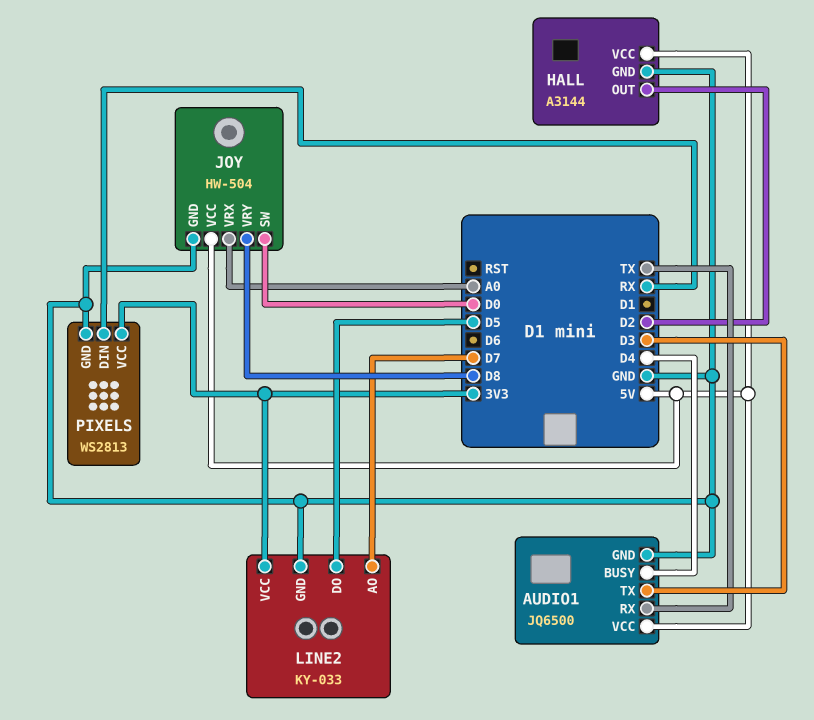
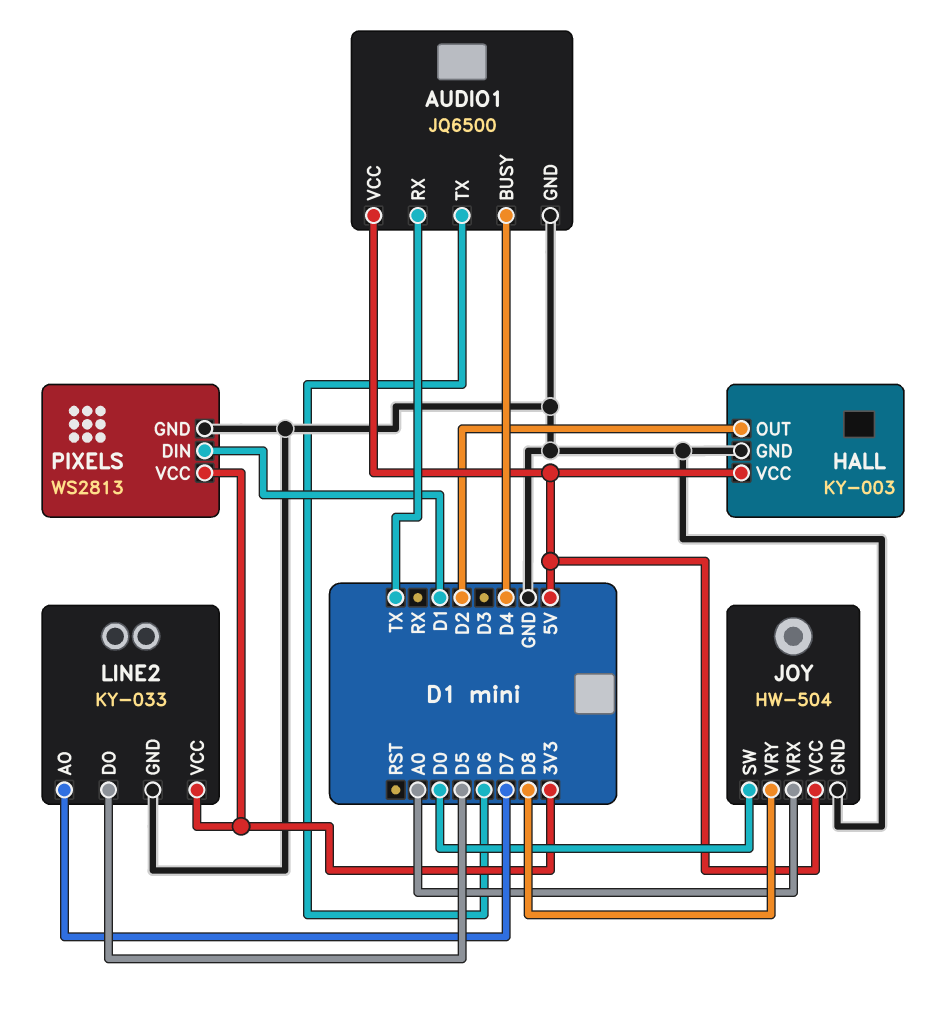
AUDIO1 pin TX: D3 -> D6
HALL: A3144 -> KY-003
PIXELS pin DIN: RX -> D1

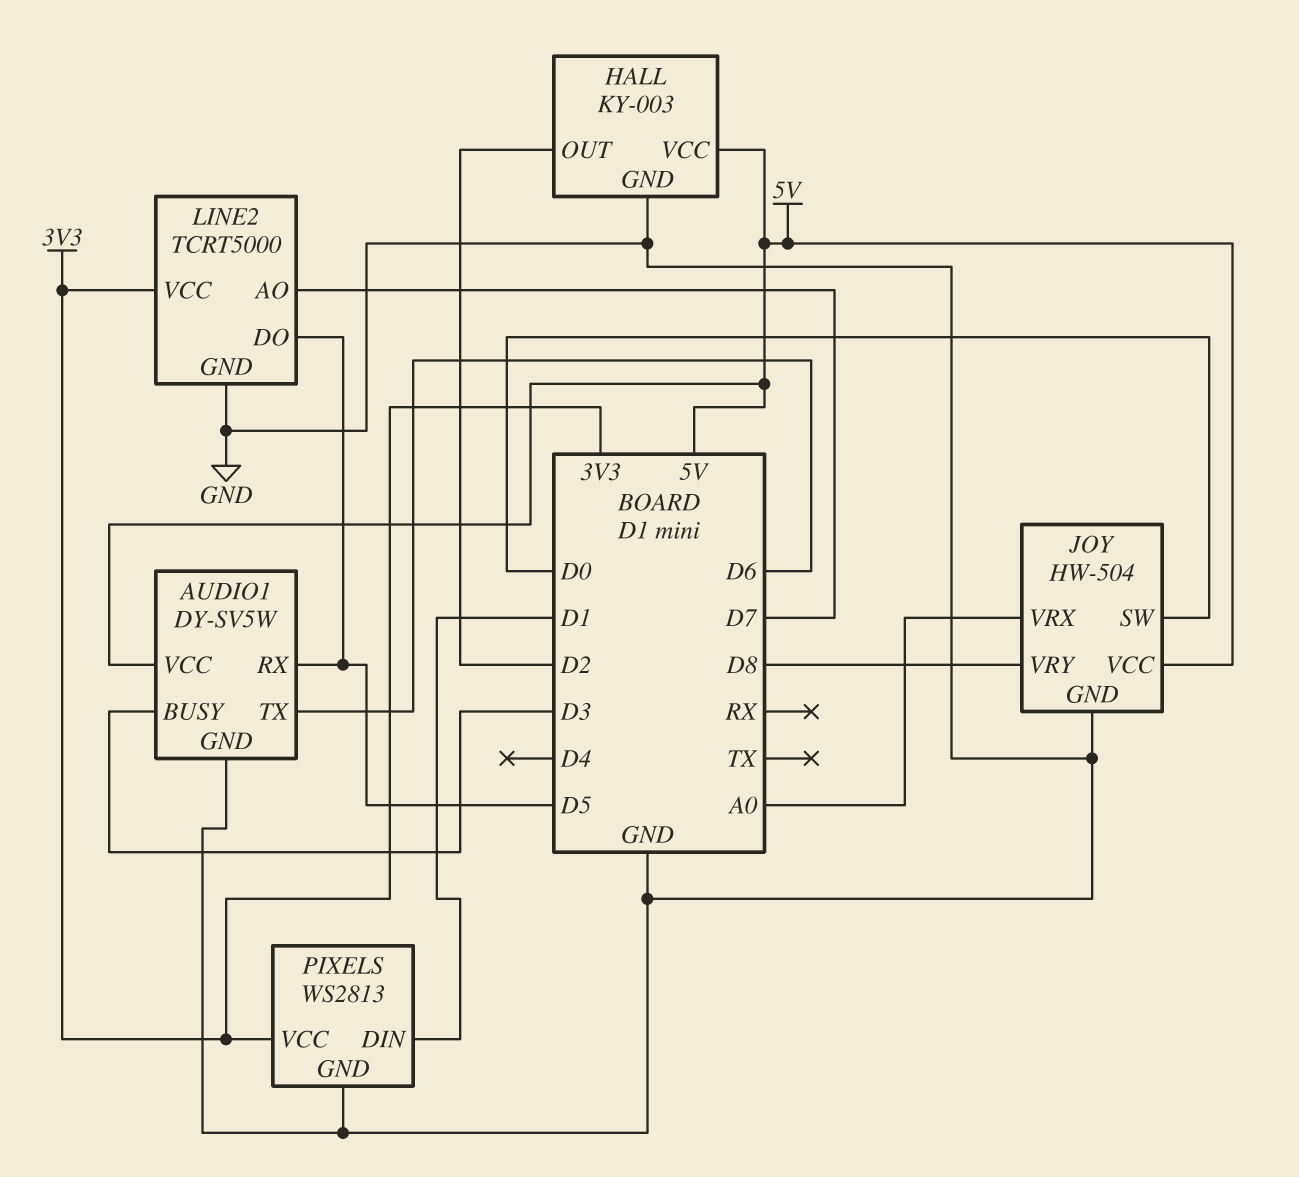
AUDIO1: JQ6500 -> DY-SV5W
AUDIO1 pin BUSY: D4 -> D3
AUDIO1 pin RX: TX -> D5
LINE2: KY-033 -> TCRT5000

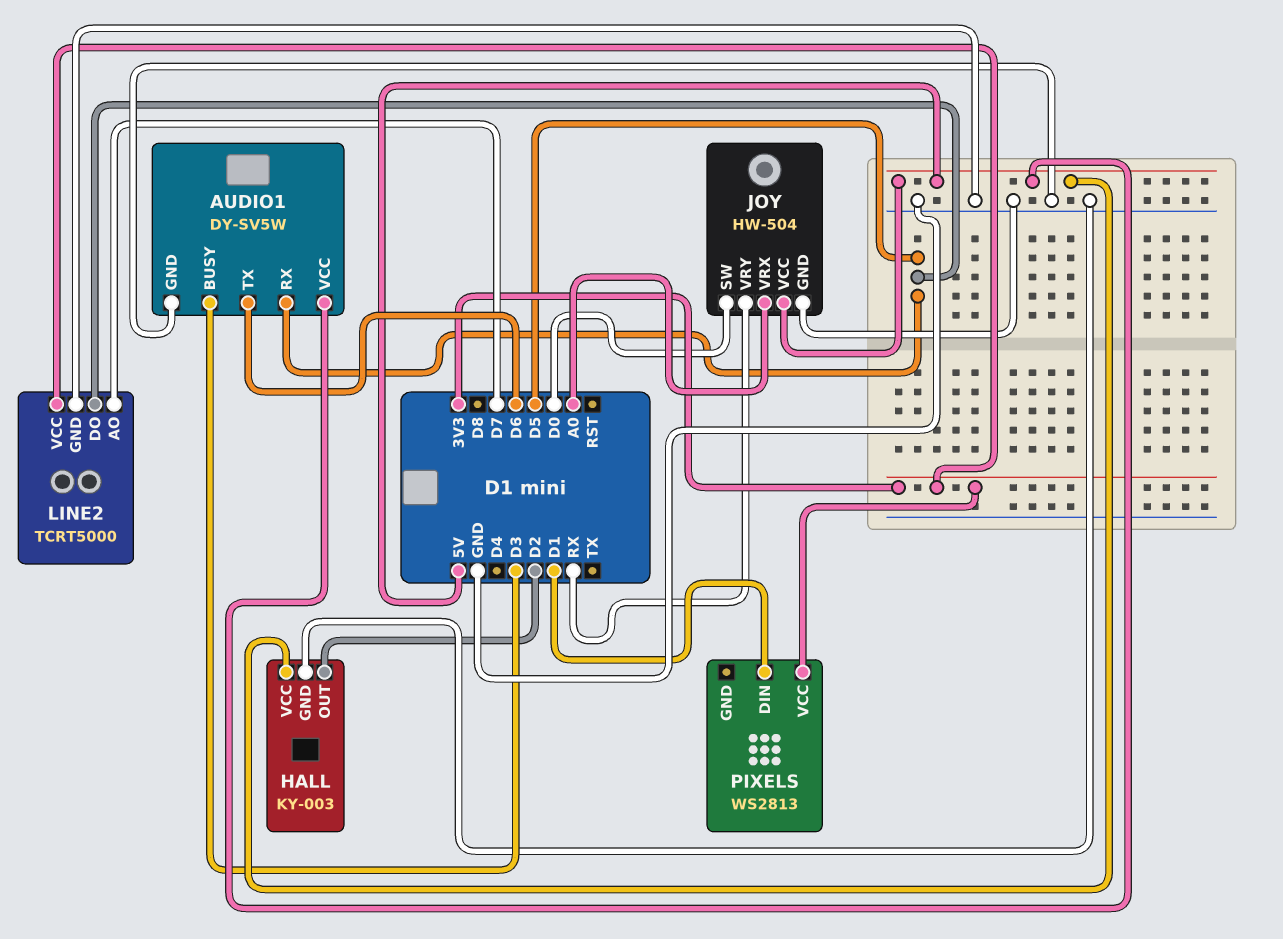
JOY pin VRY: D8 -> RX
PIXELS pin GND: GND -> none

